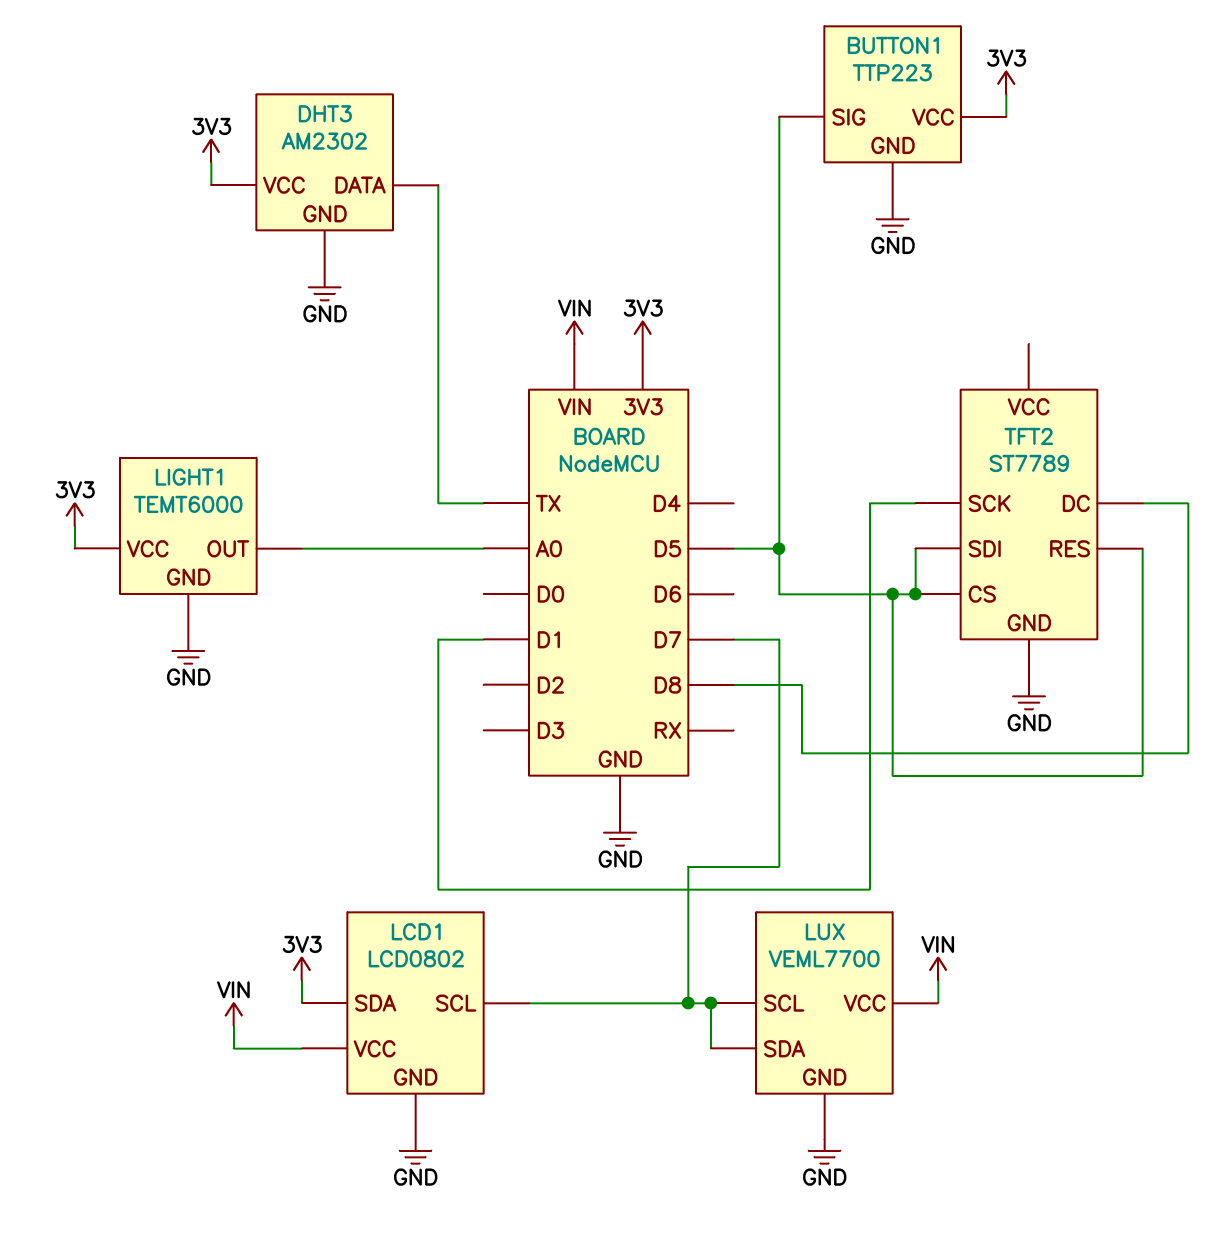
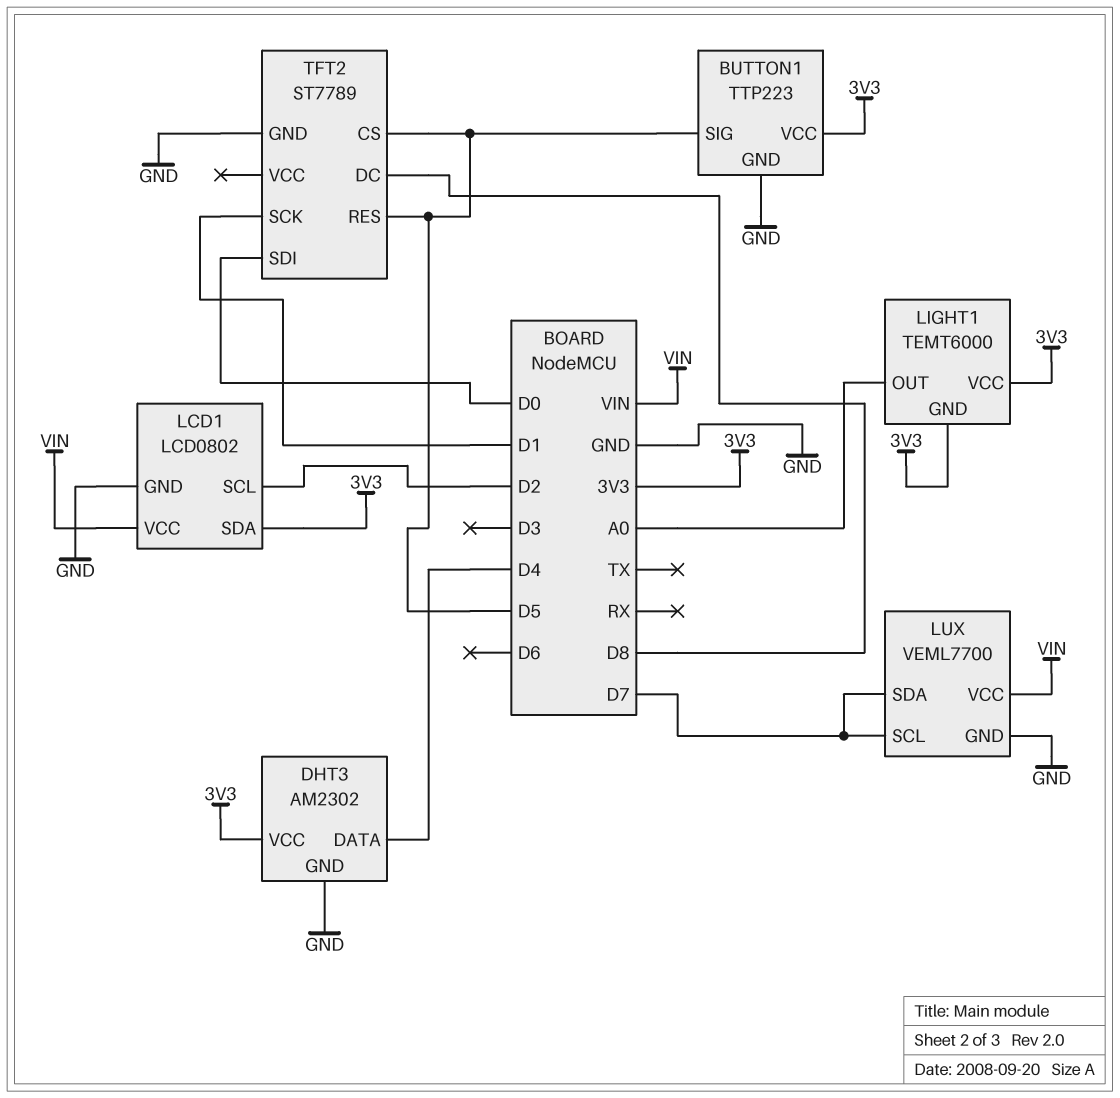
DHT3 pin DATA: TX -> D4
LCD1 pin SCL: D7 -> D2
LIGHT1 pin GND: GND -> 3V3
TFT2 pin SDI: D5 -> D0

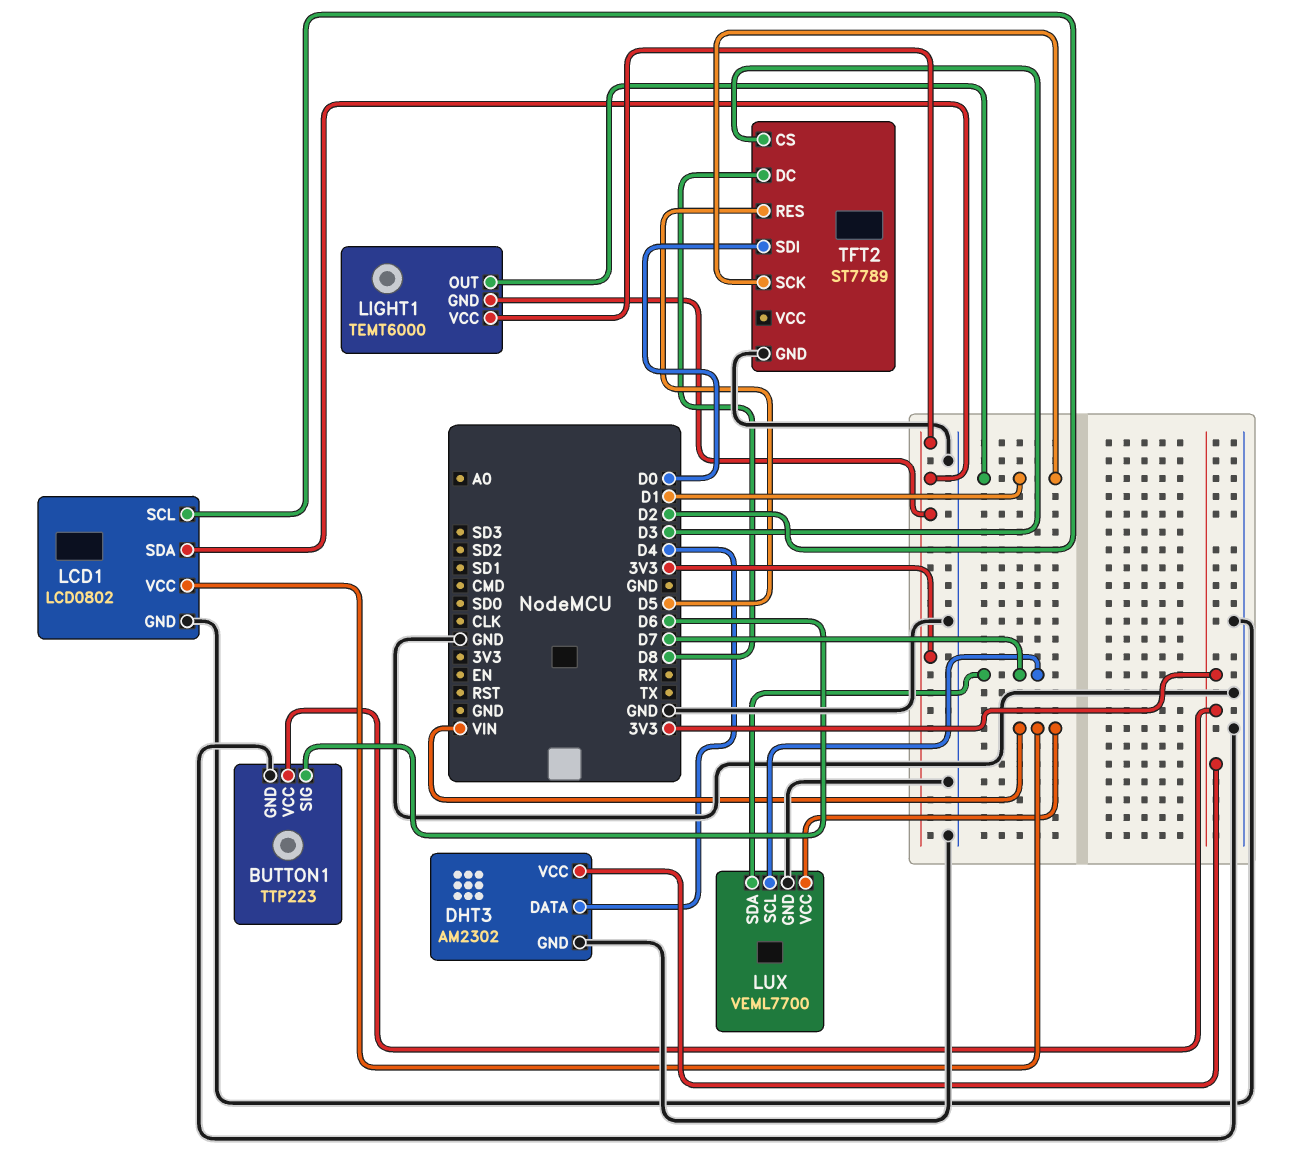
BUTTON1 pin SIG: D5 -> D6
LIGHT1 pin OUT: A0 -> D1
TFT2 pin CS: D5 -> D3

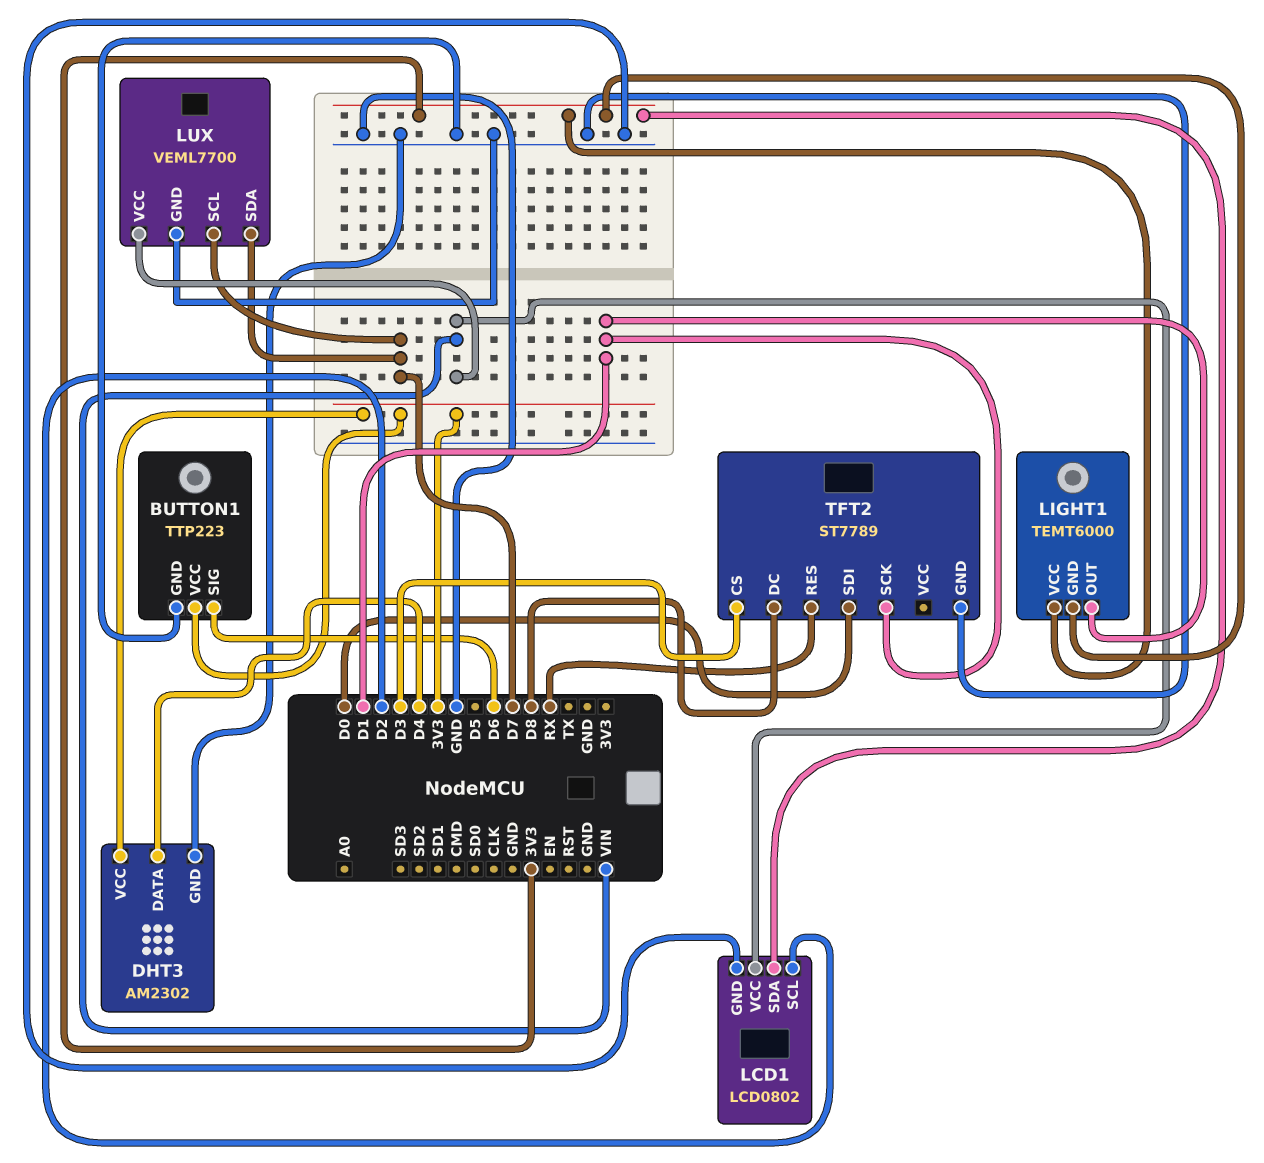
TFT2 pin RES: D5 -> RX

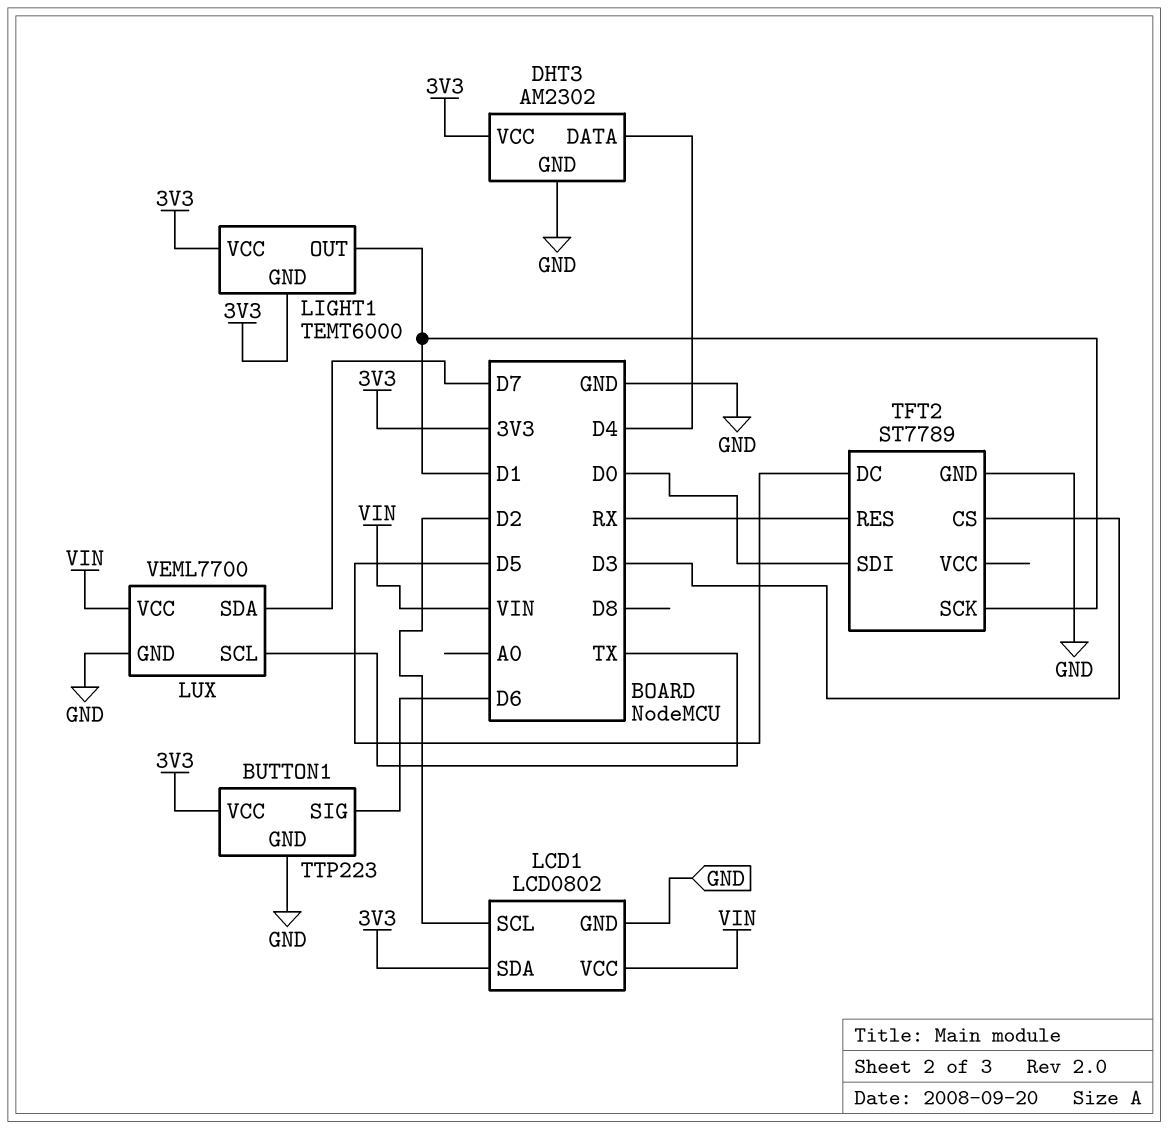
LUX pin SCL: D7 -> TX
TFT2 pin DC: D8 -> D5

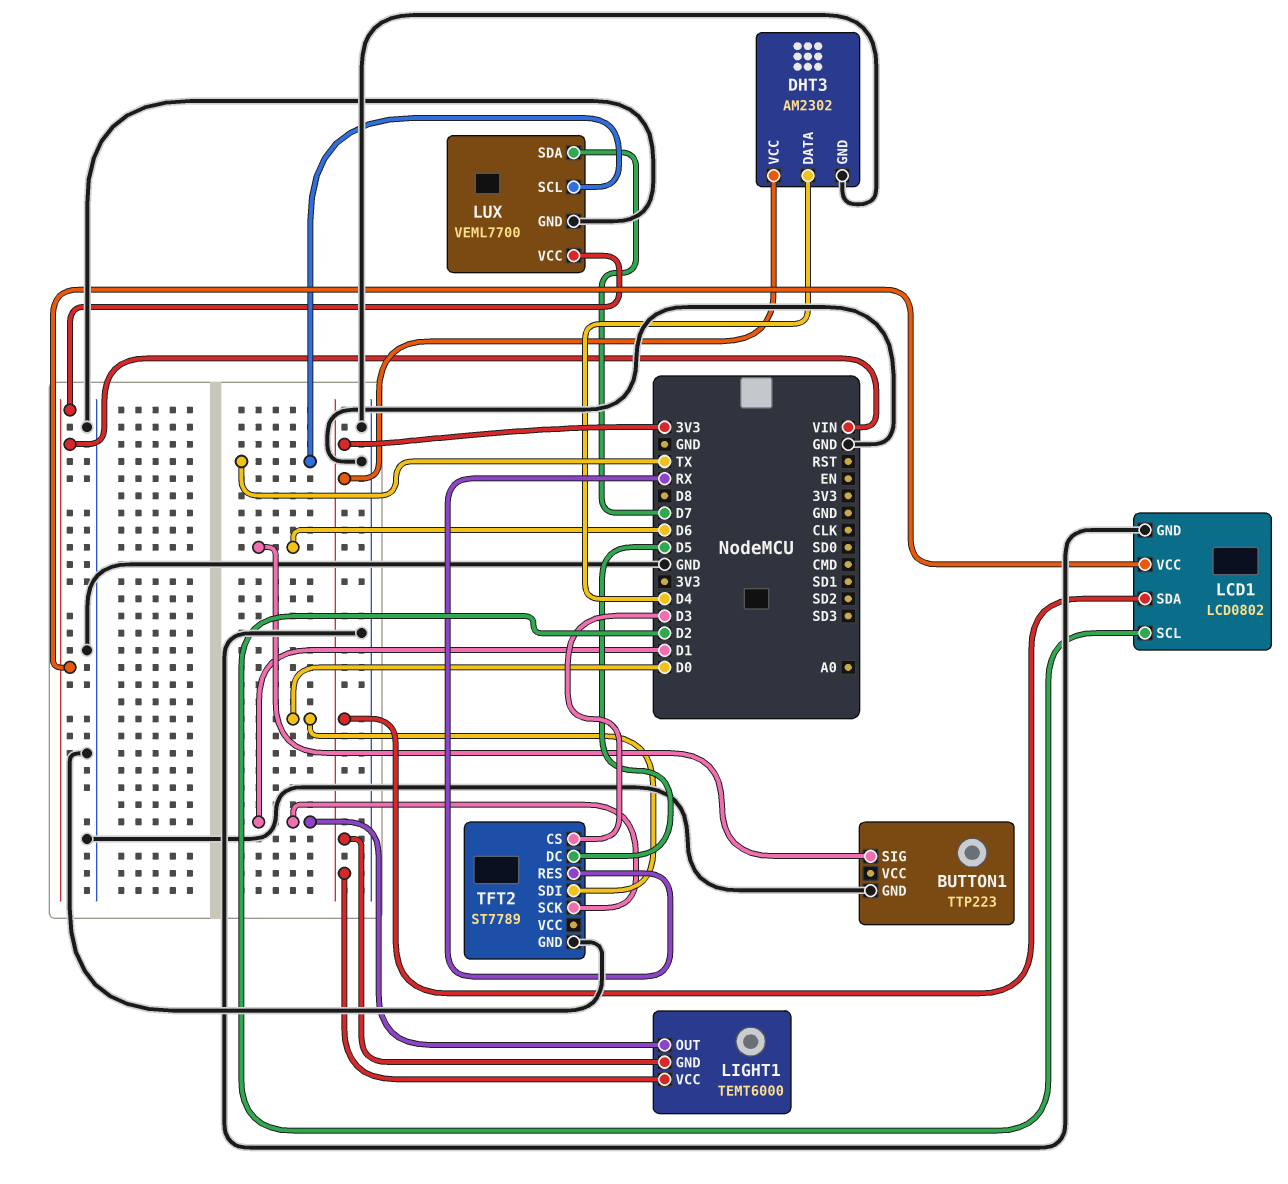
BUTTON1 pin VCC: 3V3 -> none

